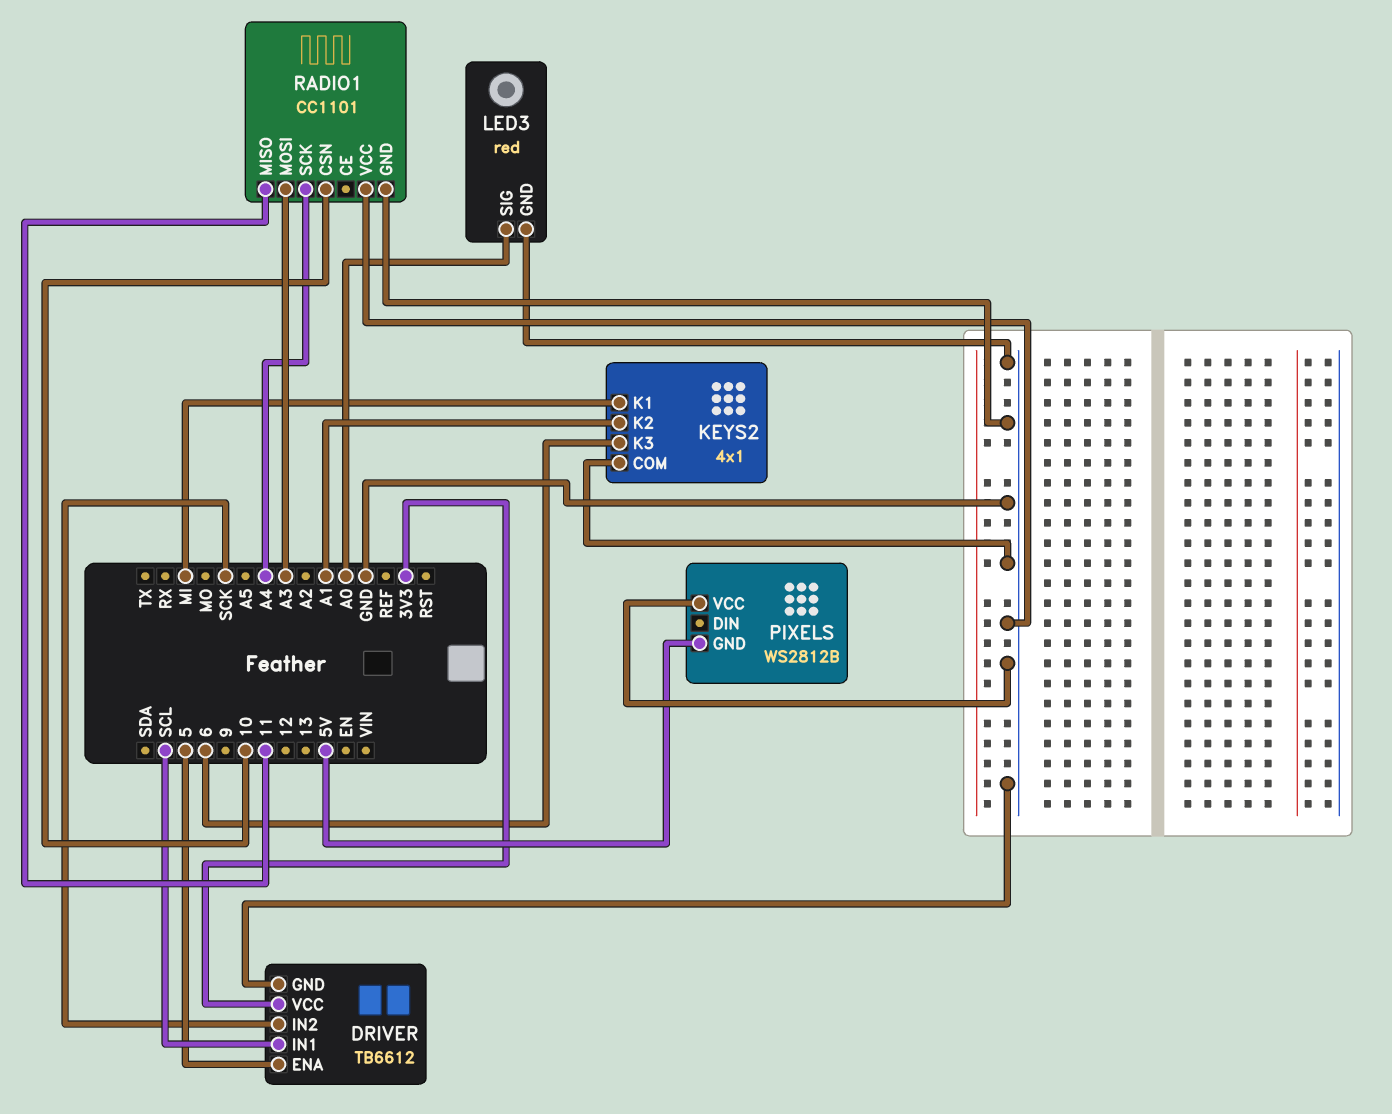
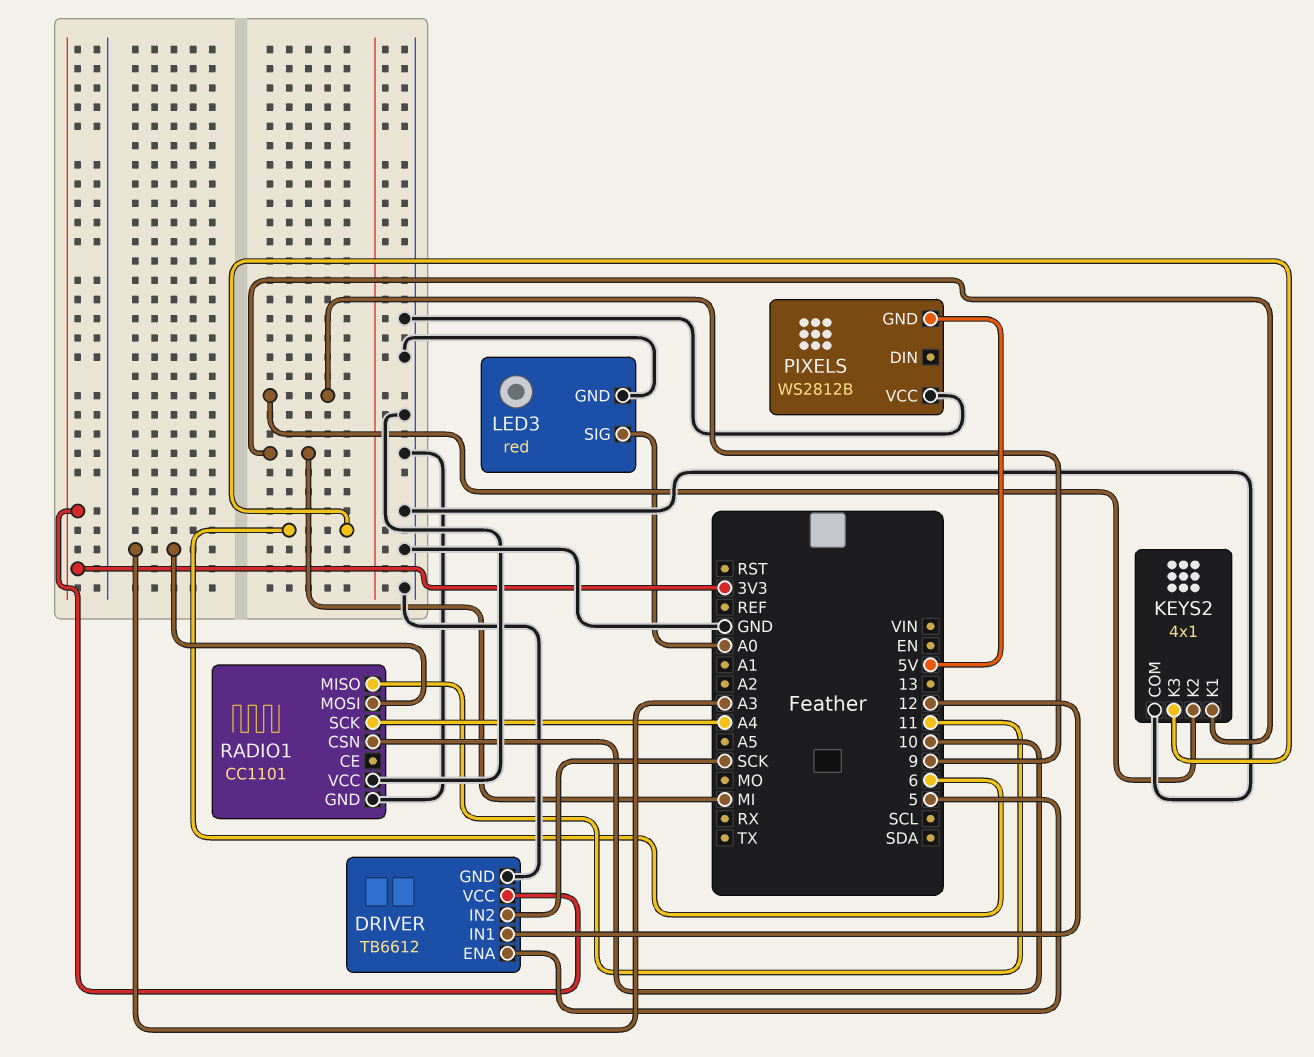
DRIVER pin IN1: SCL -> 12
KEYS2 pin K2: A1 -> 9

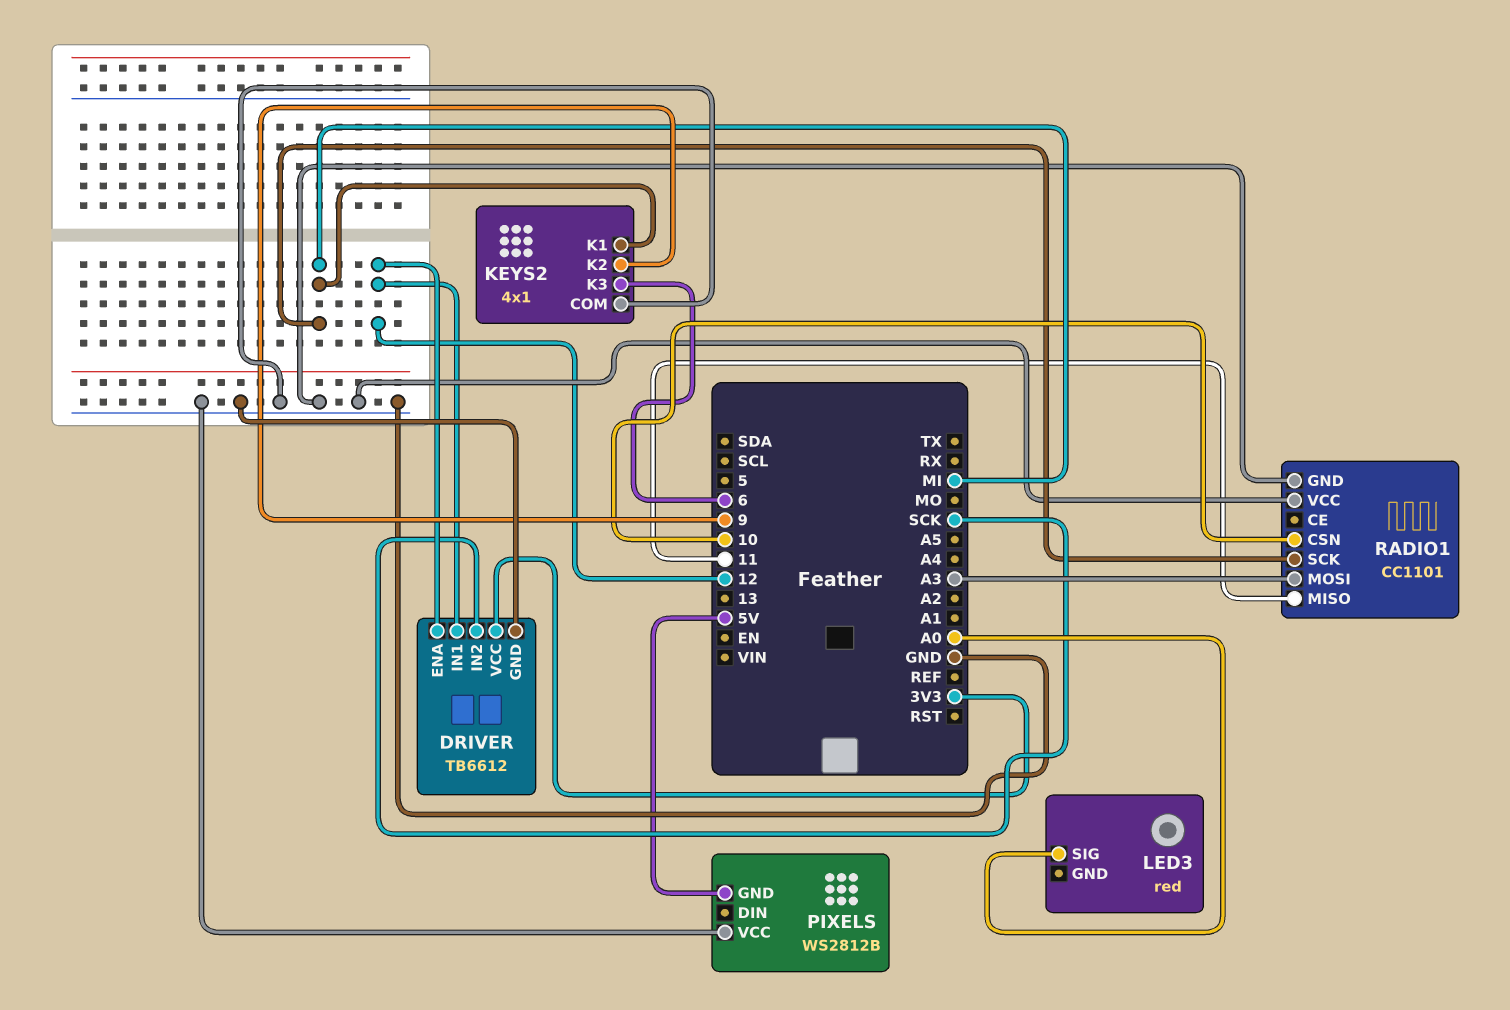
DRIVER pin ENA: 5 -> 12
LED3 pin GND: GND -> none
RADIO1 pin SCK: A4 -> MI

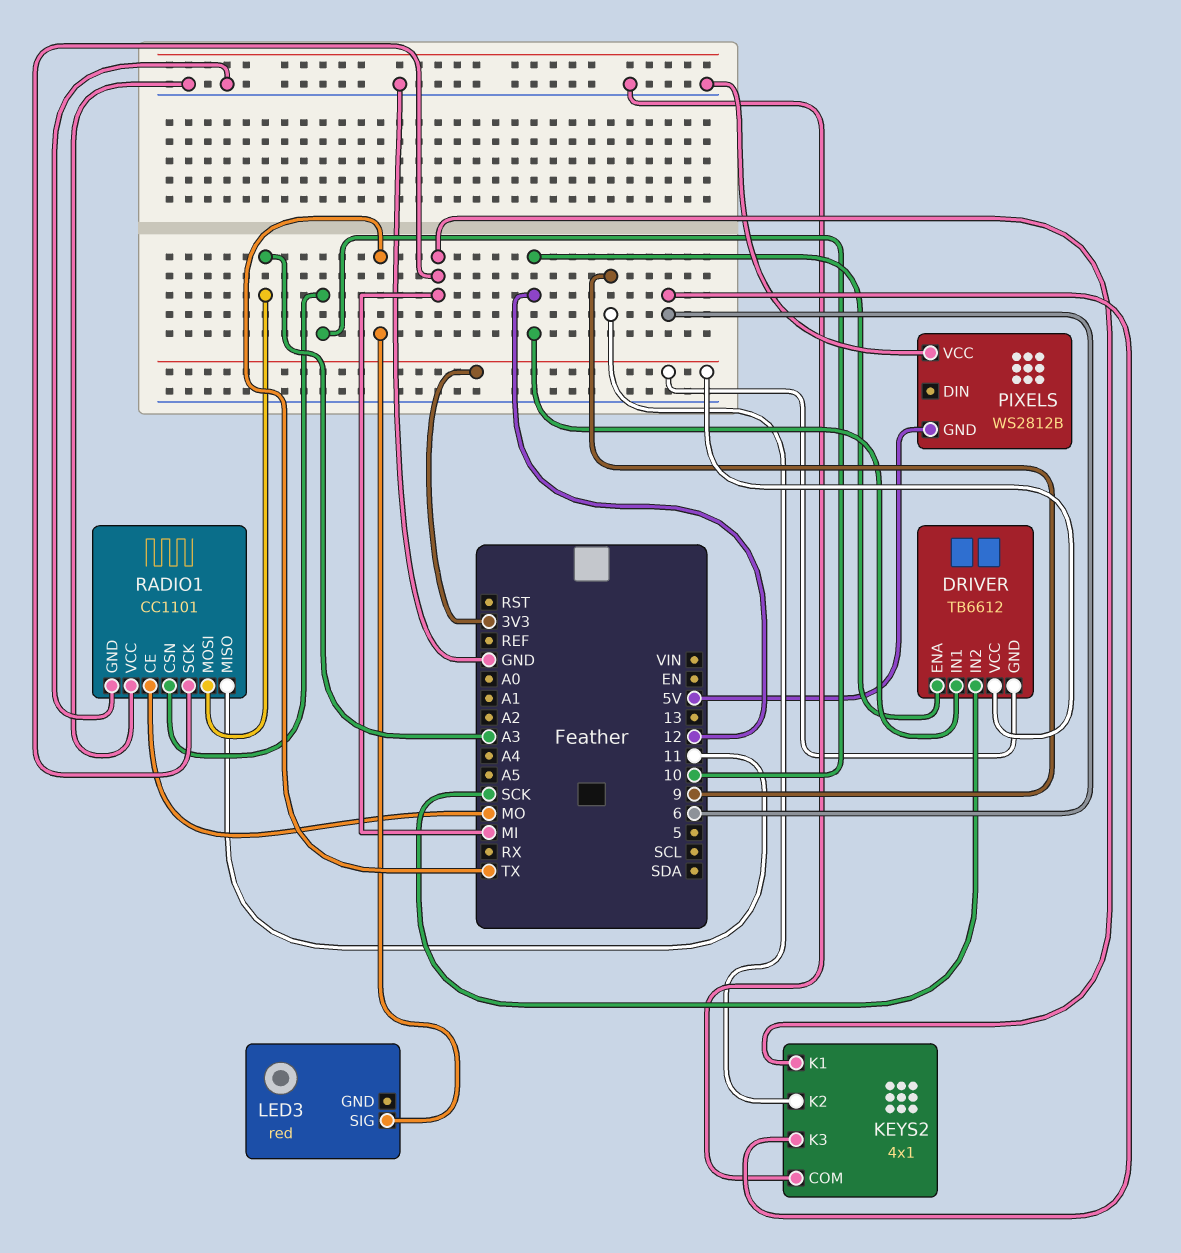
DRIVER pin GND: GND -> 3V3
LED3 pin SIG: A0 -> TX
RADIO1 pin CE: none -> MO

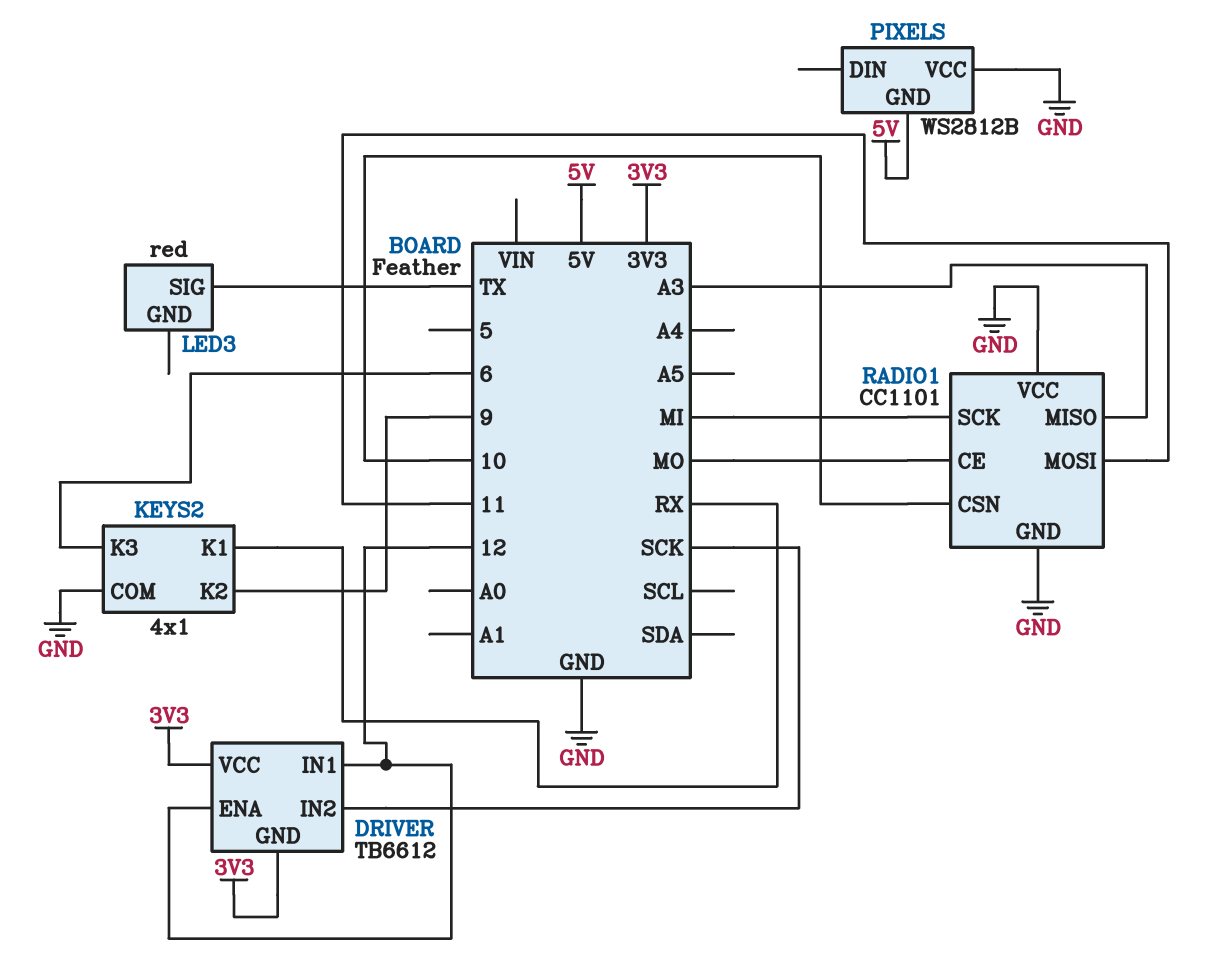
KEYS2 pin K1: MI -> RX
RADIO1 pin MISO: 11 -> A3
RADIO1 pin MOSI: A3 -> 11

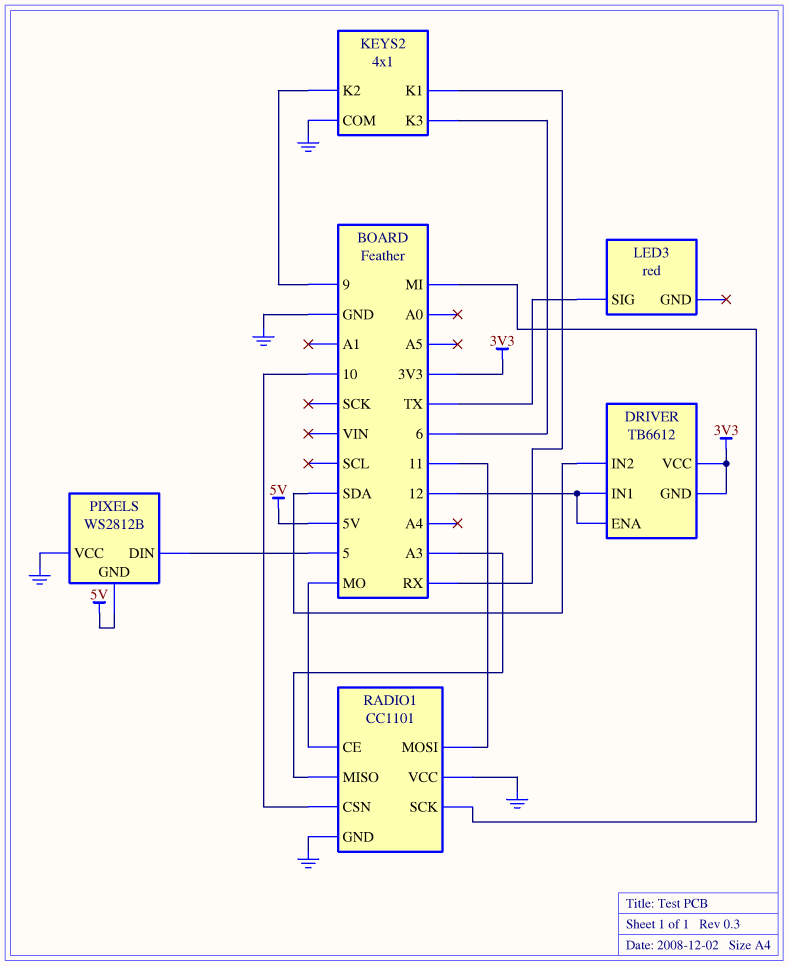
DRIVER pin IN2: SCK -> SDA
PIXELS pin DIN: none -> 5

